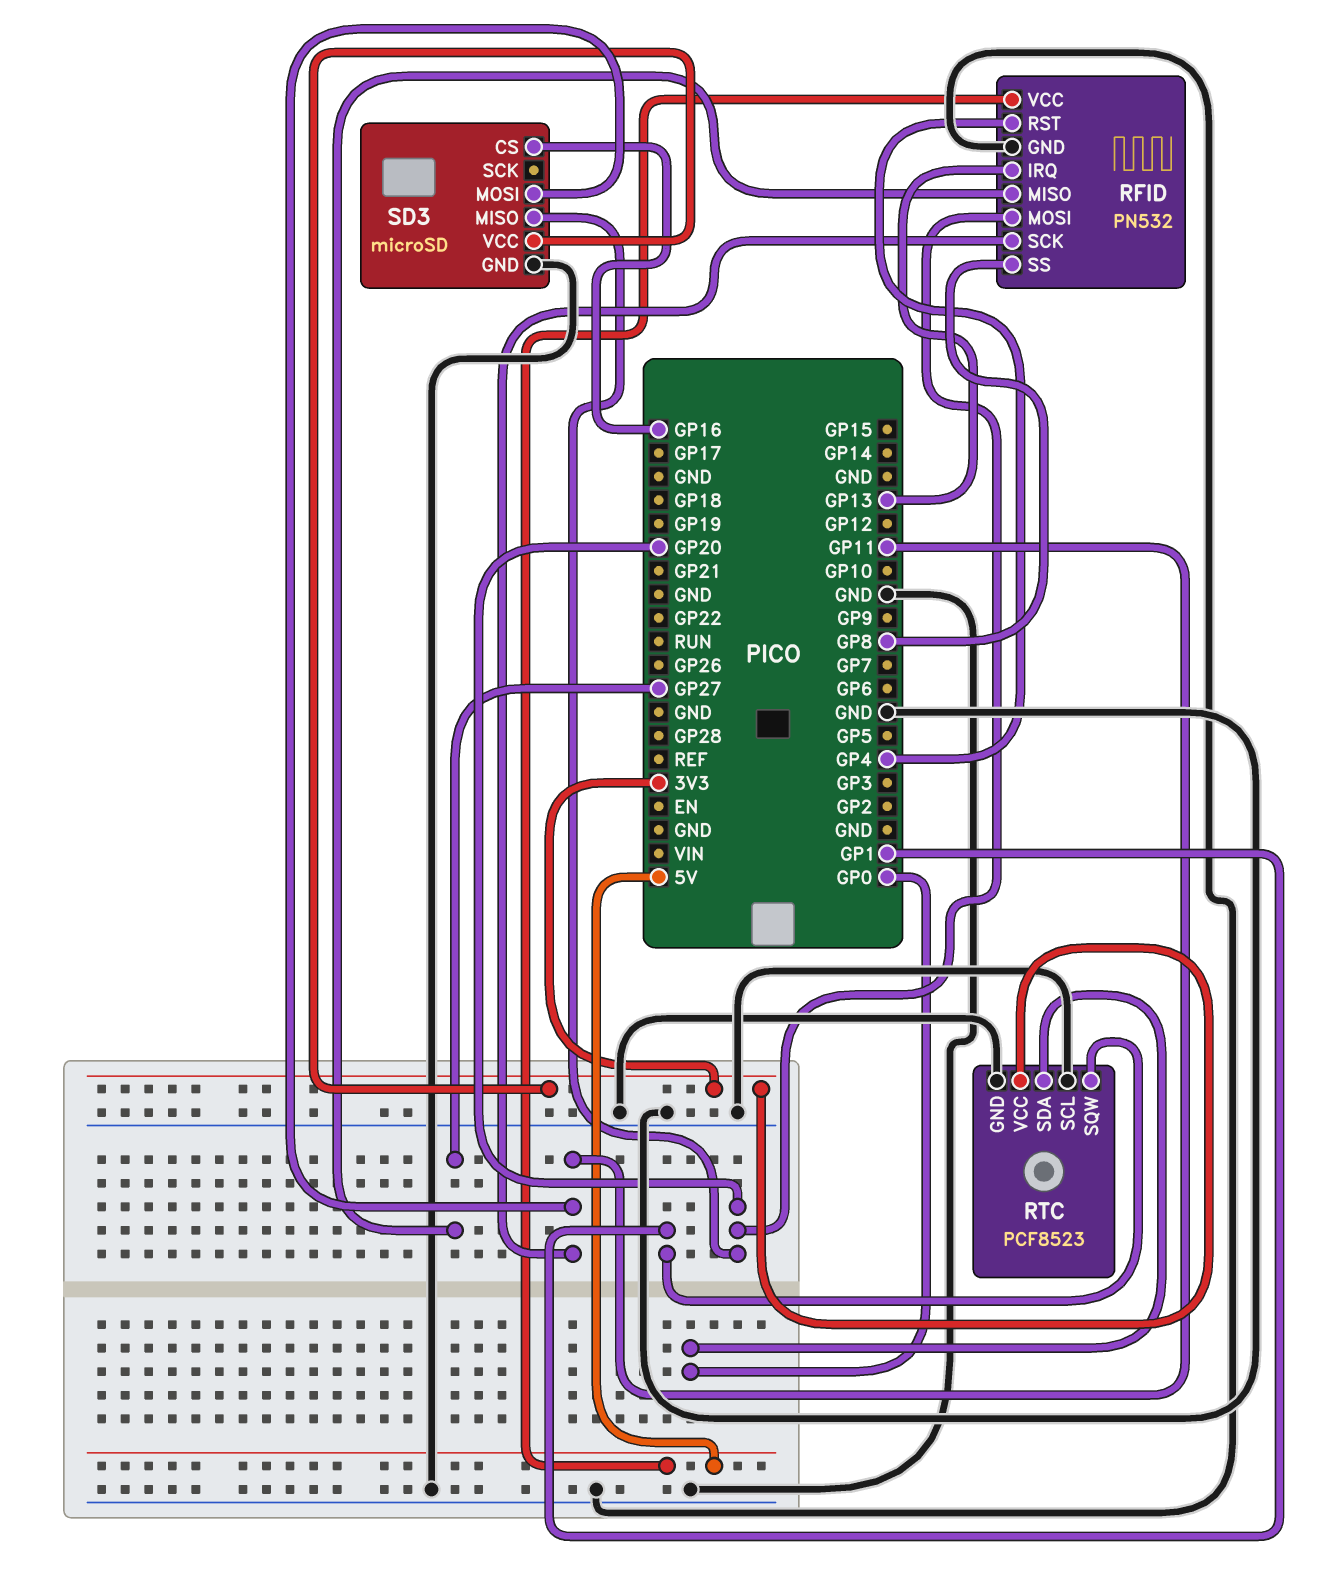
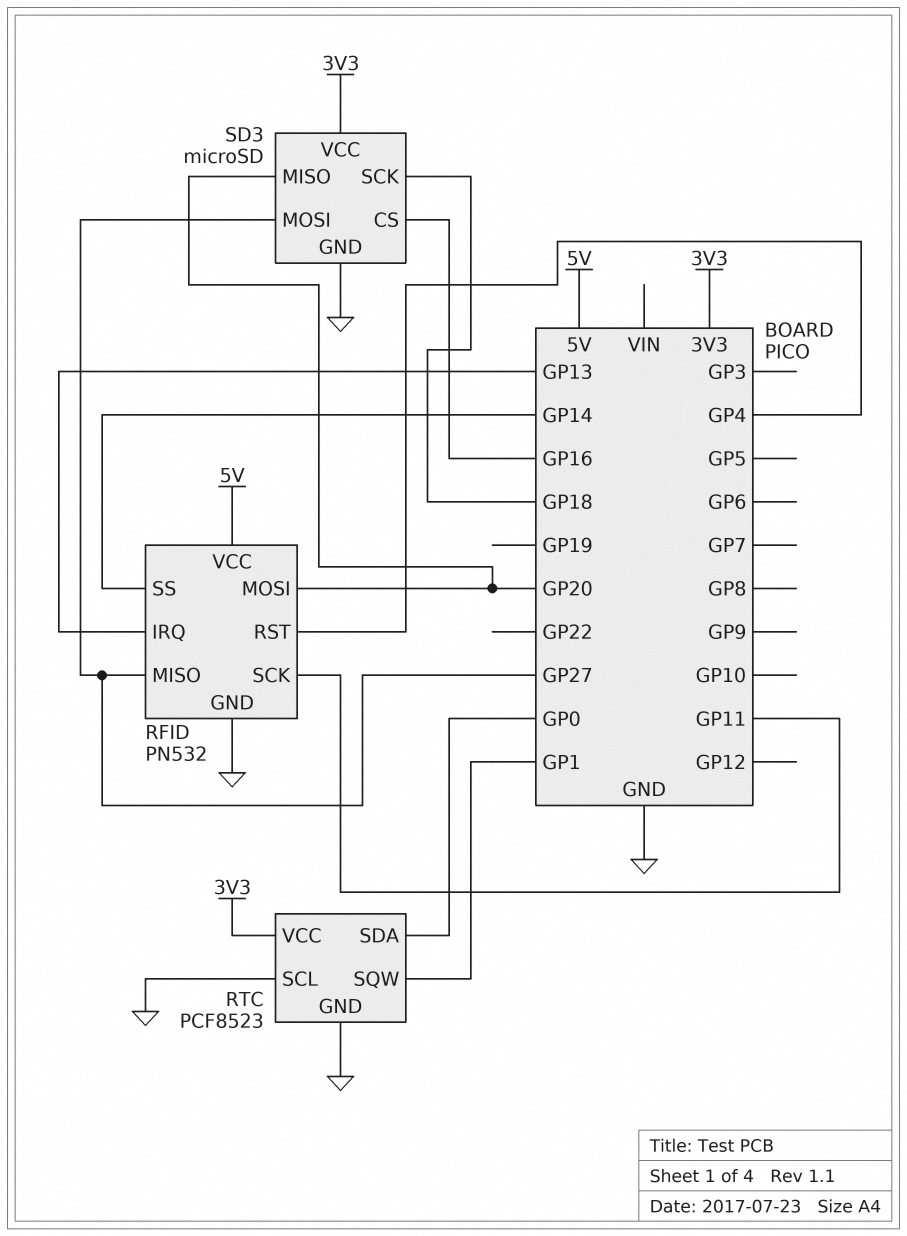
RFID pin SS: GP8 -> GP14
SD3 pin MOSI: GP11 -> GP27
SD3 pin SCK: none -> GP18

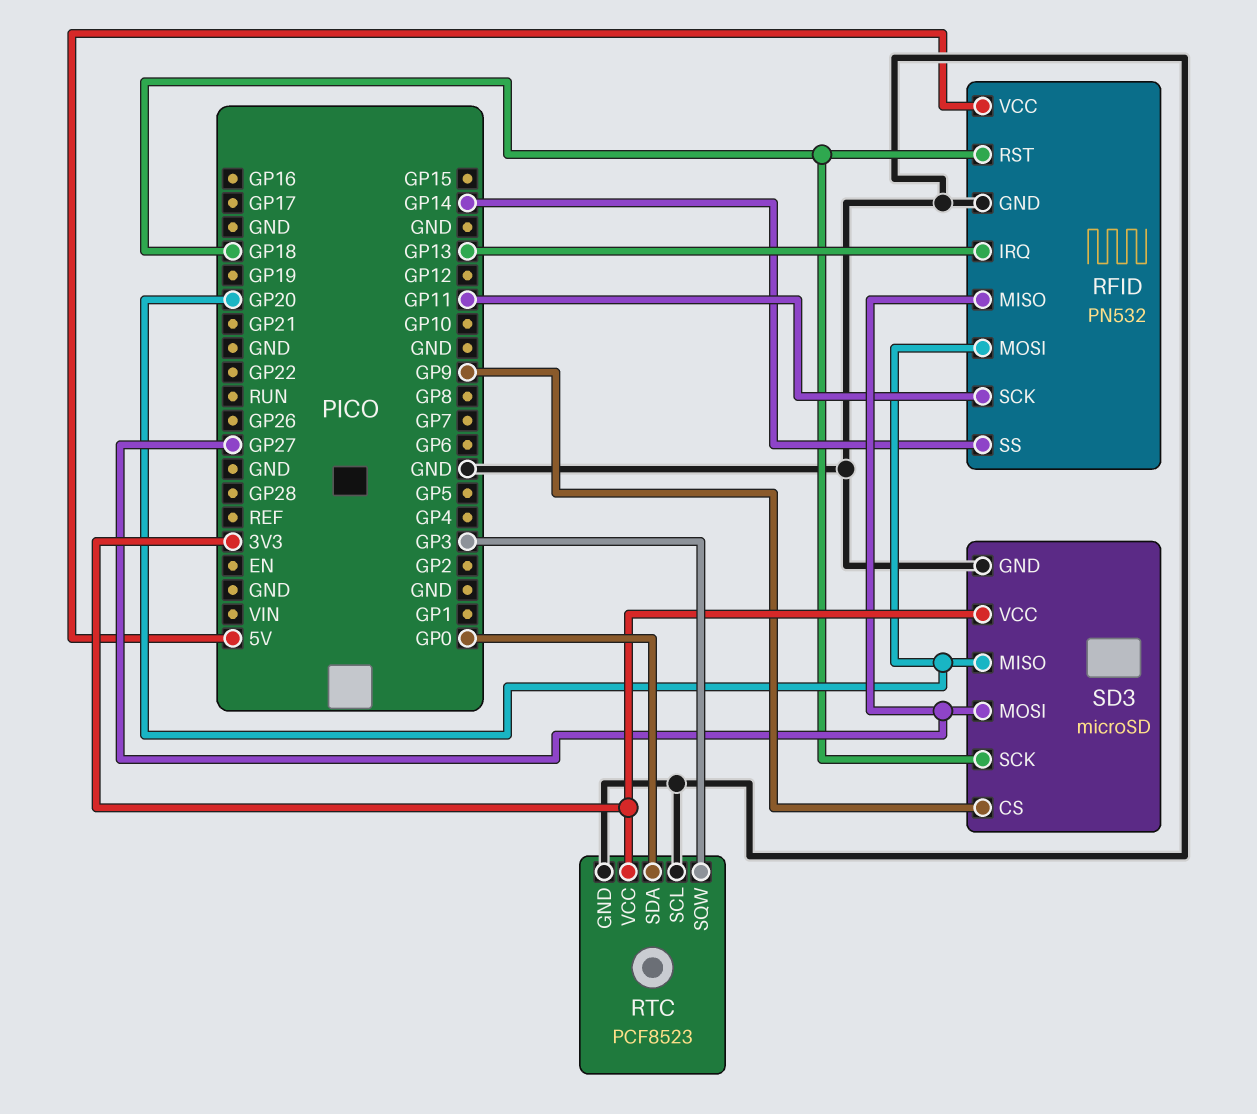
RFID pin RST: GP4 -> GP18
RTC pin SQW: GP1 -> GP3
SD3 pin CS: GP16 -> GP9

